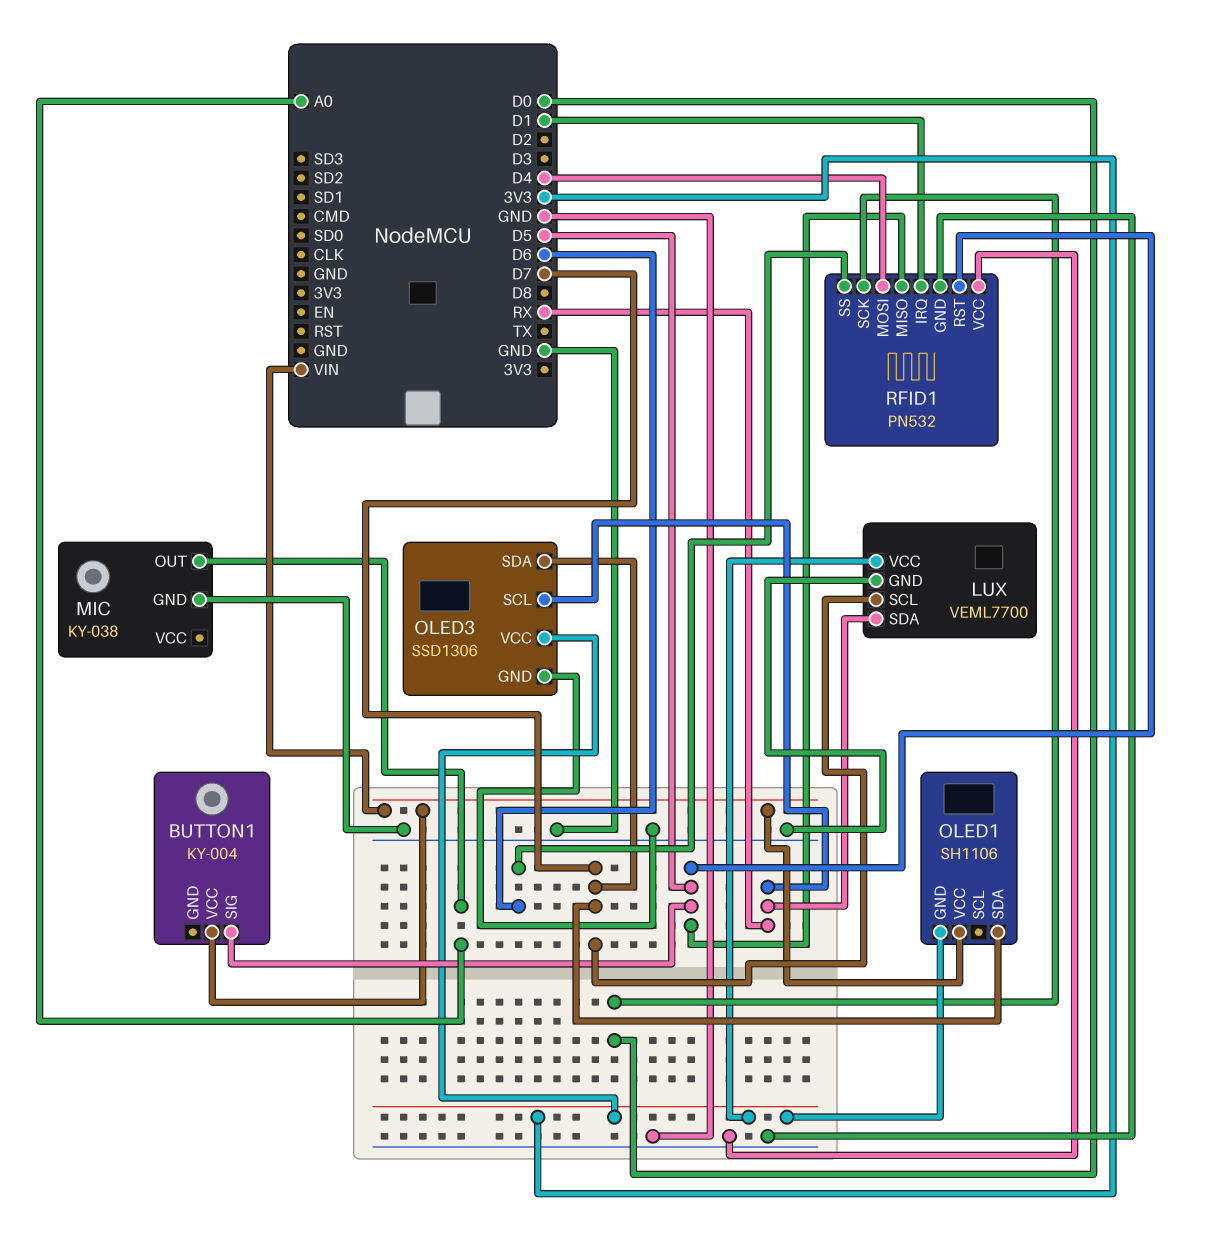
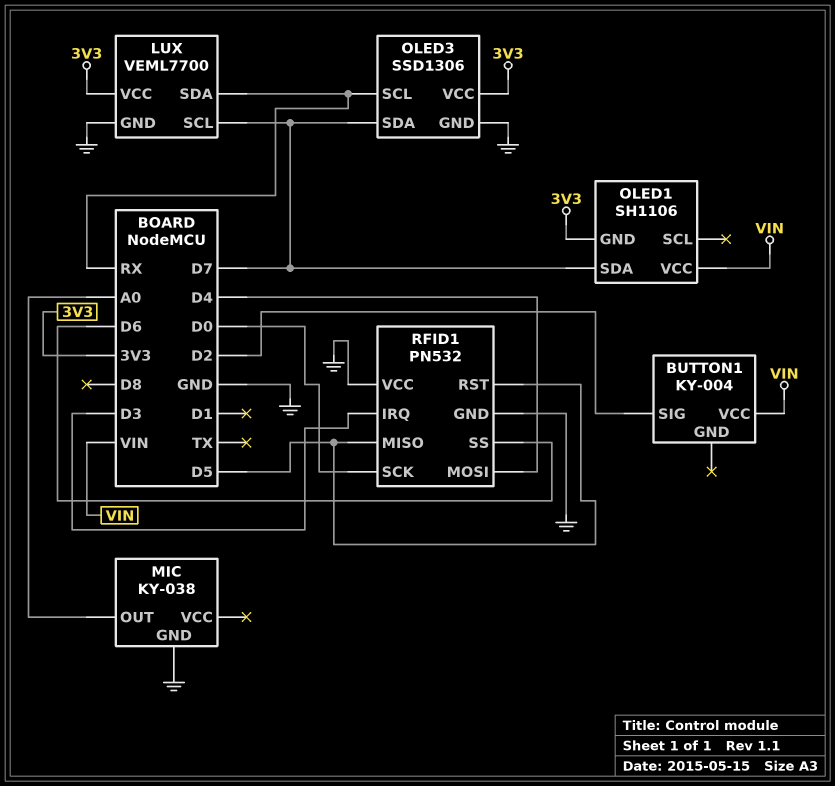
BUTTON1 pin SIG: D5 -> D2
RFID1 pin IRQ: D1 -> D3

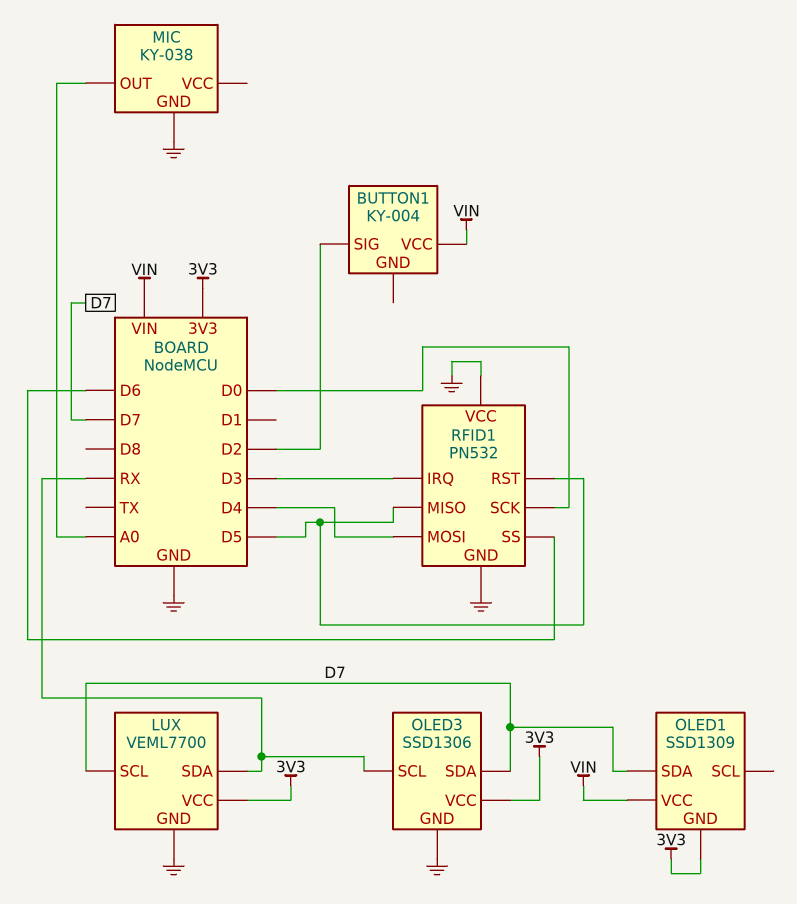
OLED1: SH1106 -> SSD1309

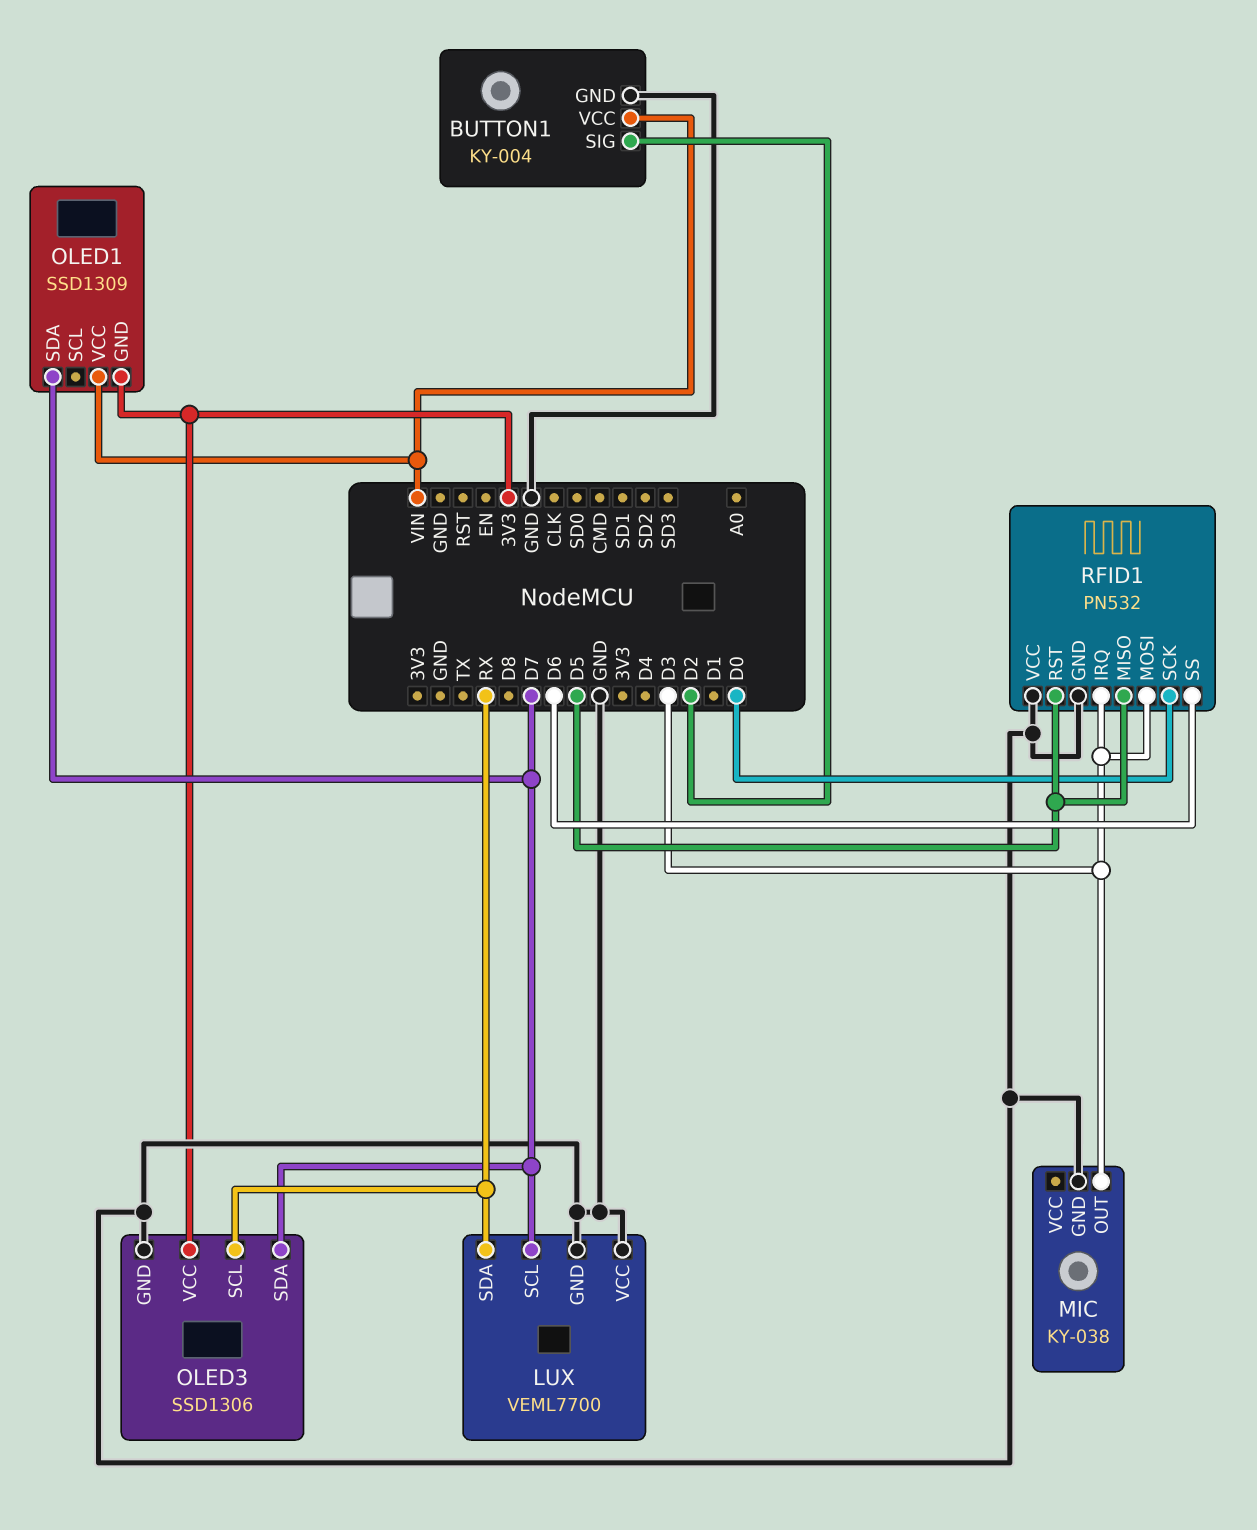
BUTTON1 pin GND: none -> GND
LUX pin VCC: 3V3 -> GND
MIC pin OUT: A0 -> D3
RFID1 pin MOSI: D4 -> D3

